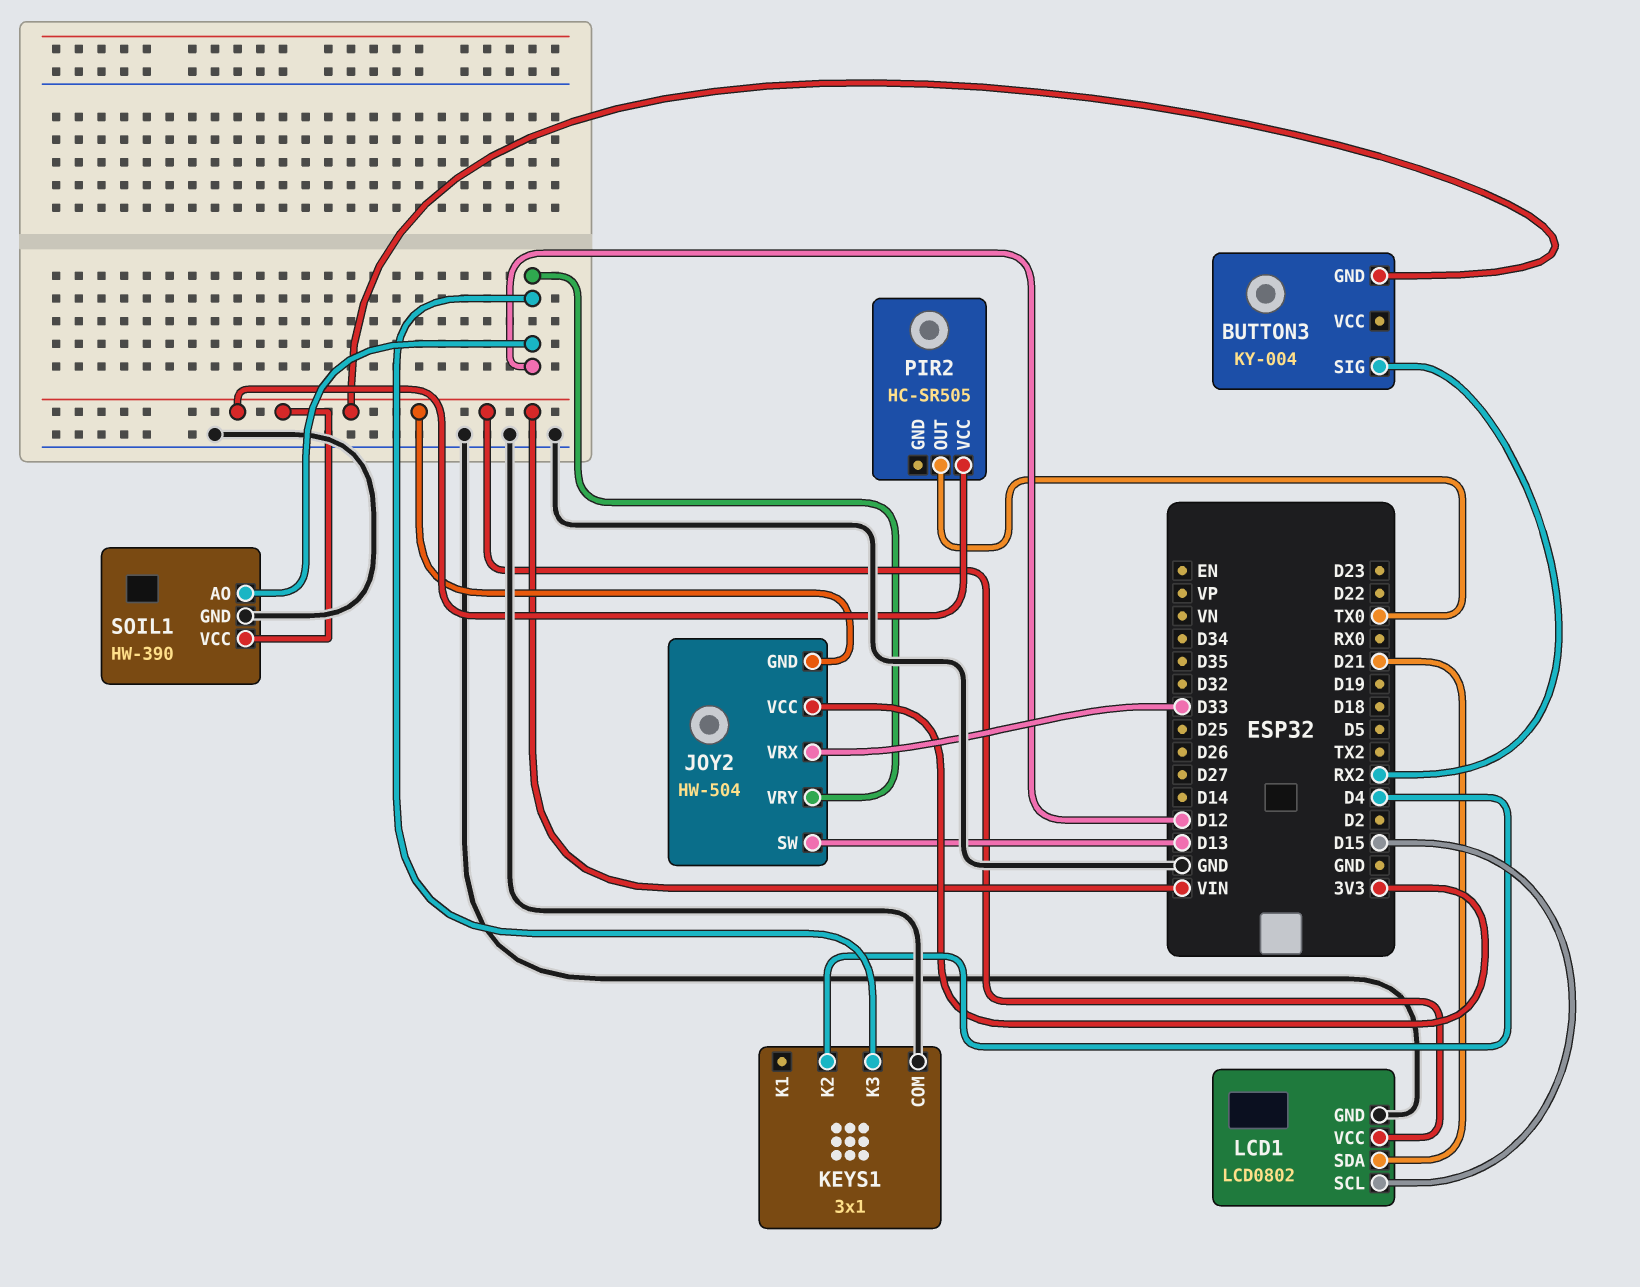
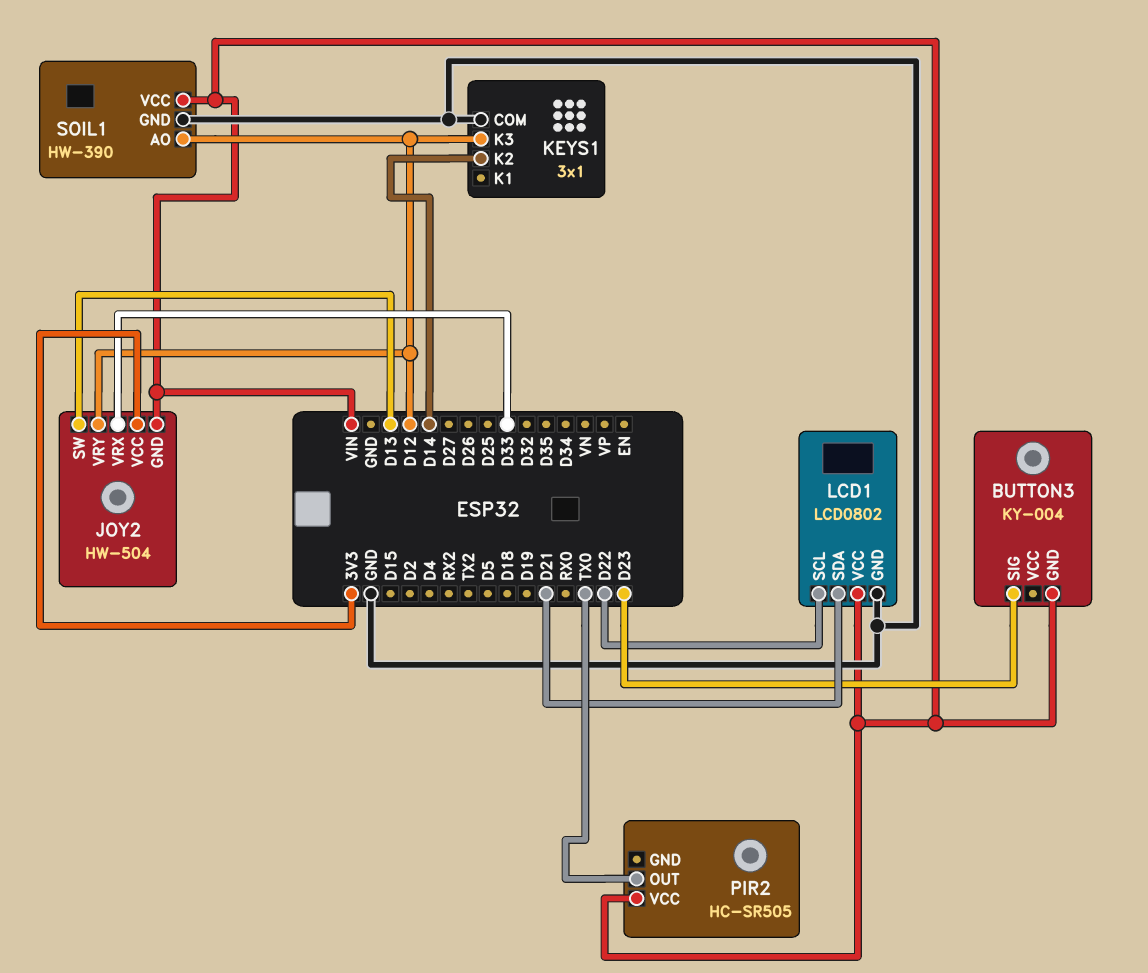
BUTTON3 pin SIG: RX2 -> D23
KEYS1 pin K2: D4 -> D14
LCD1 pin SCL: D15 -> D22

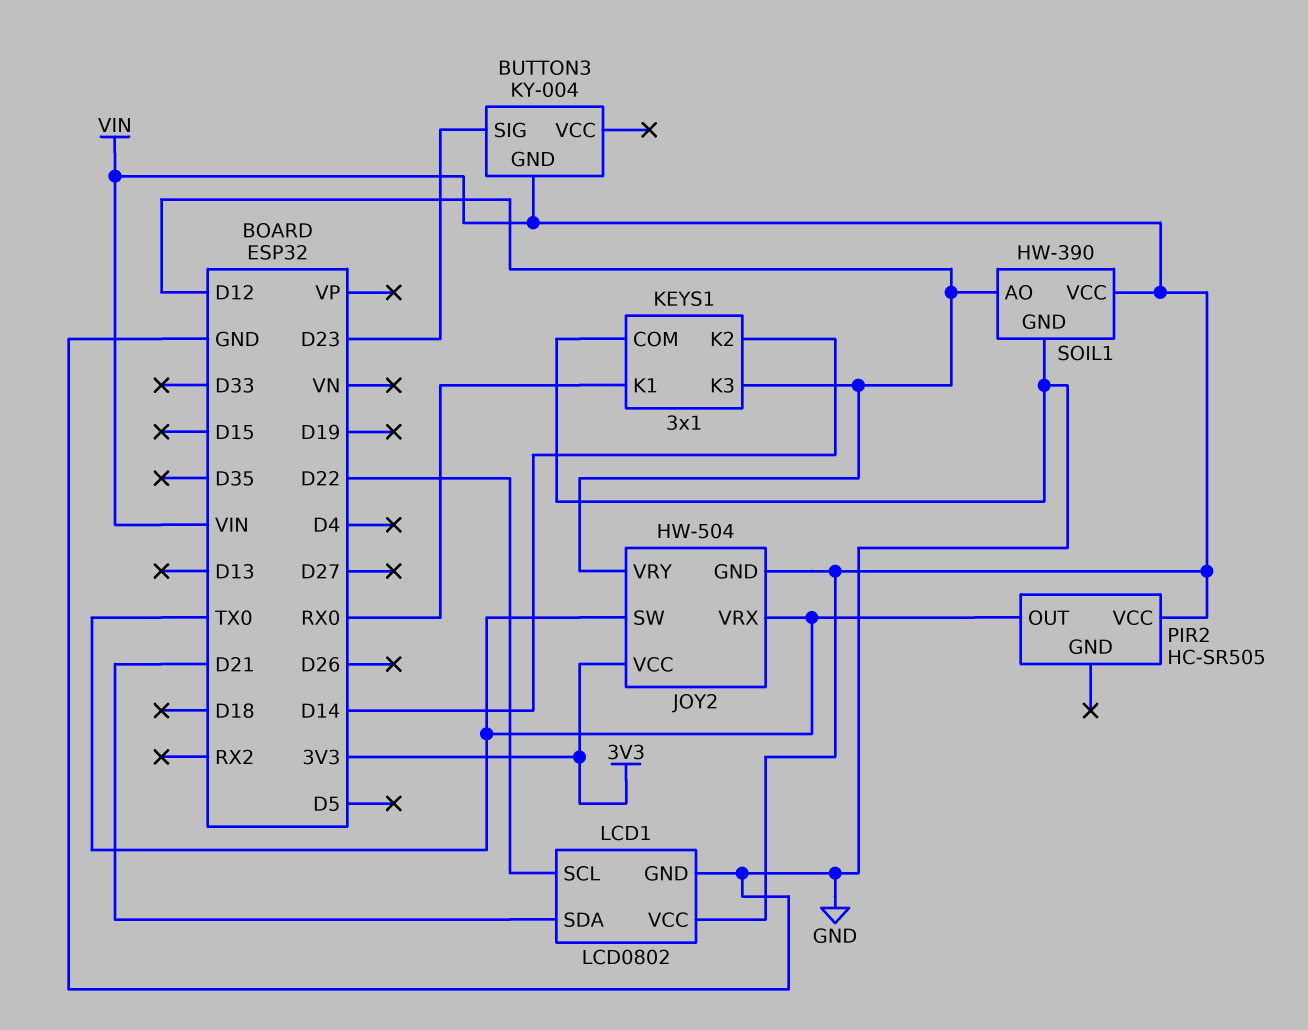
JOY2 pin SW: D13 -> TX0
JOY2 pin VRX: D33 -> TX0
KEYS1 pin K1: none -> RX0

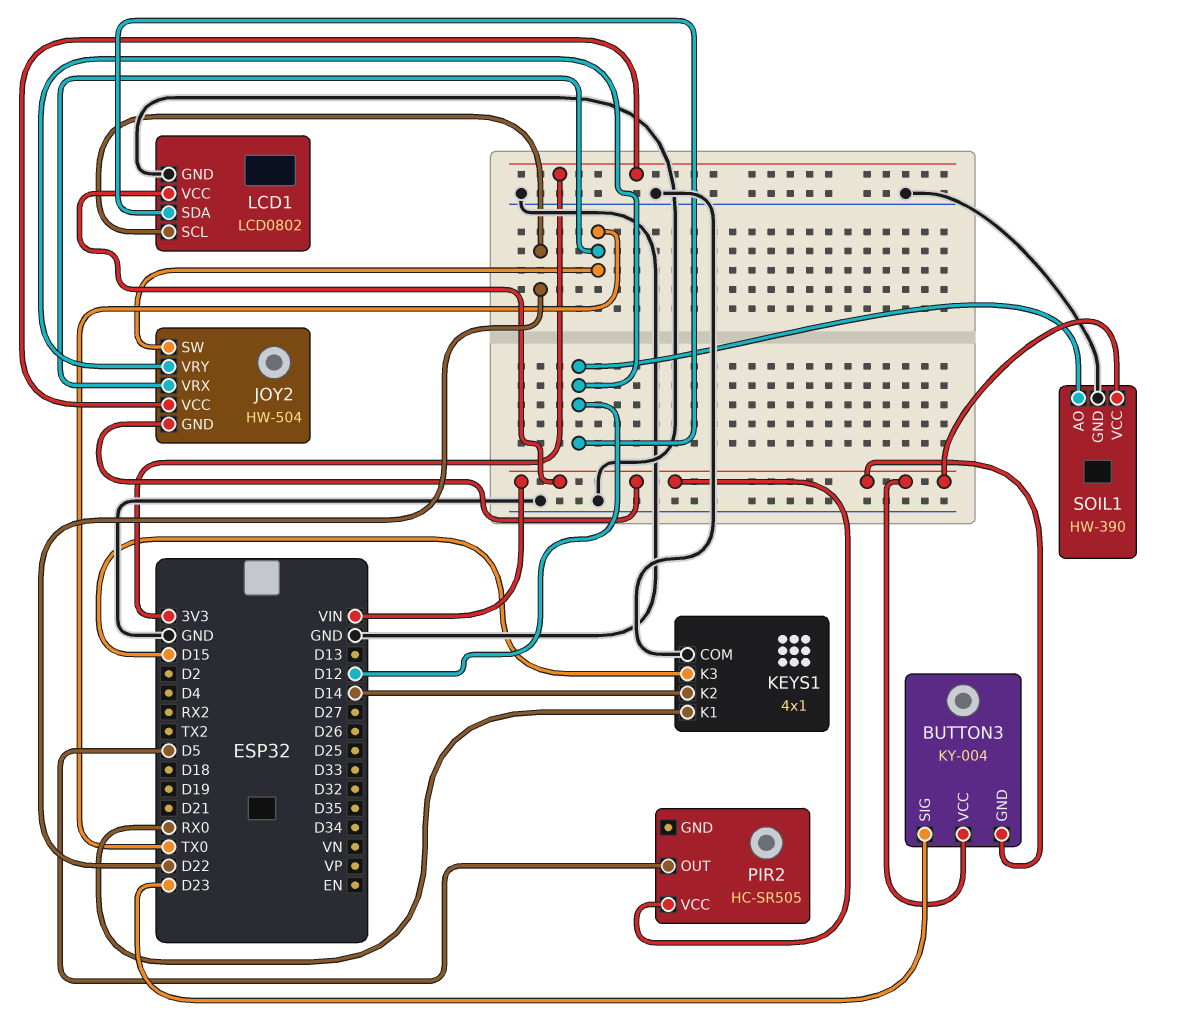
BUTTON3 pin VCC: none -> VIN
KEYS1: 3x1 -> 4x1
KEYS1 pin K3: D12 -> D15
LCD1 pin SDA: D21 -> D12
PIR2 pin OUT: TX0 -> D5

